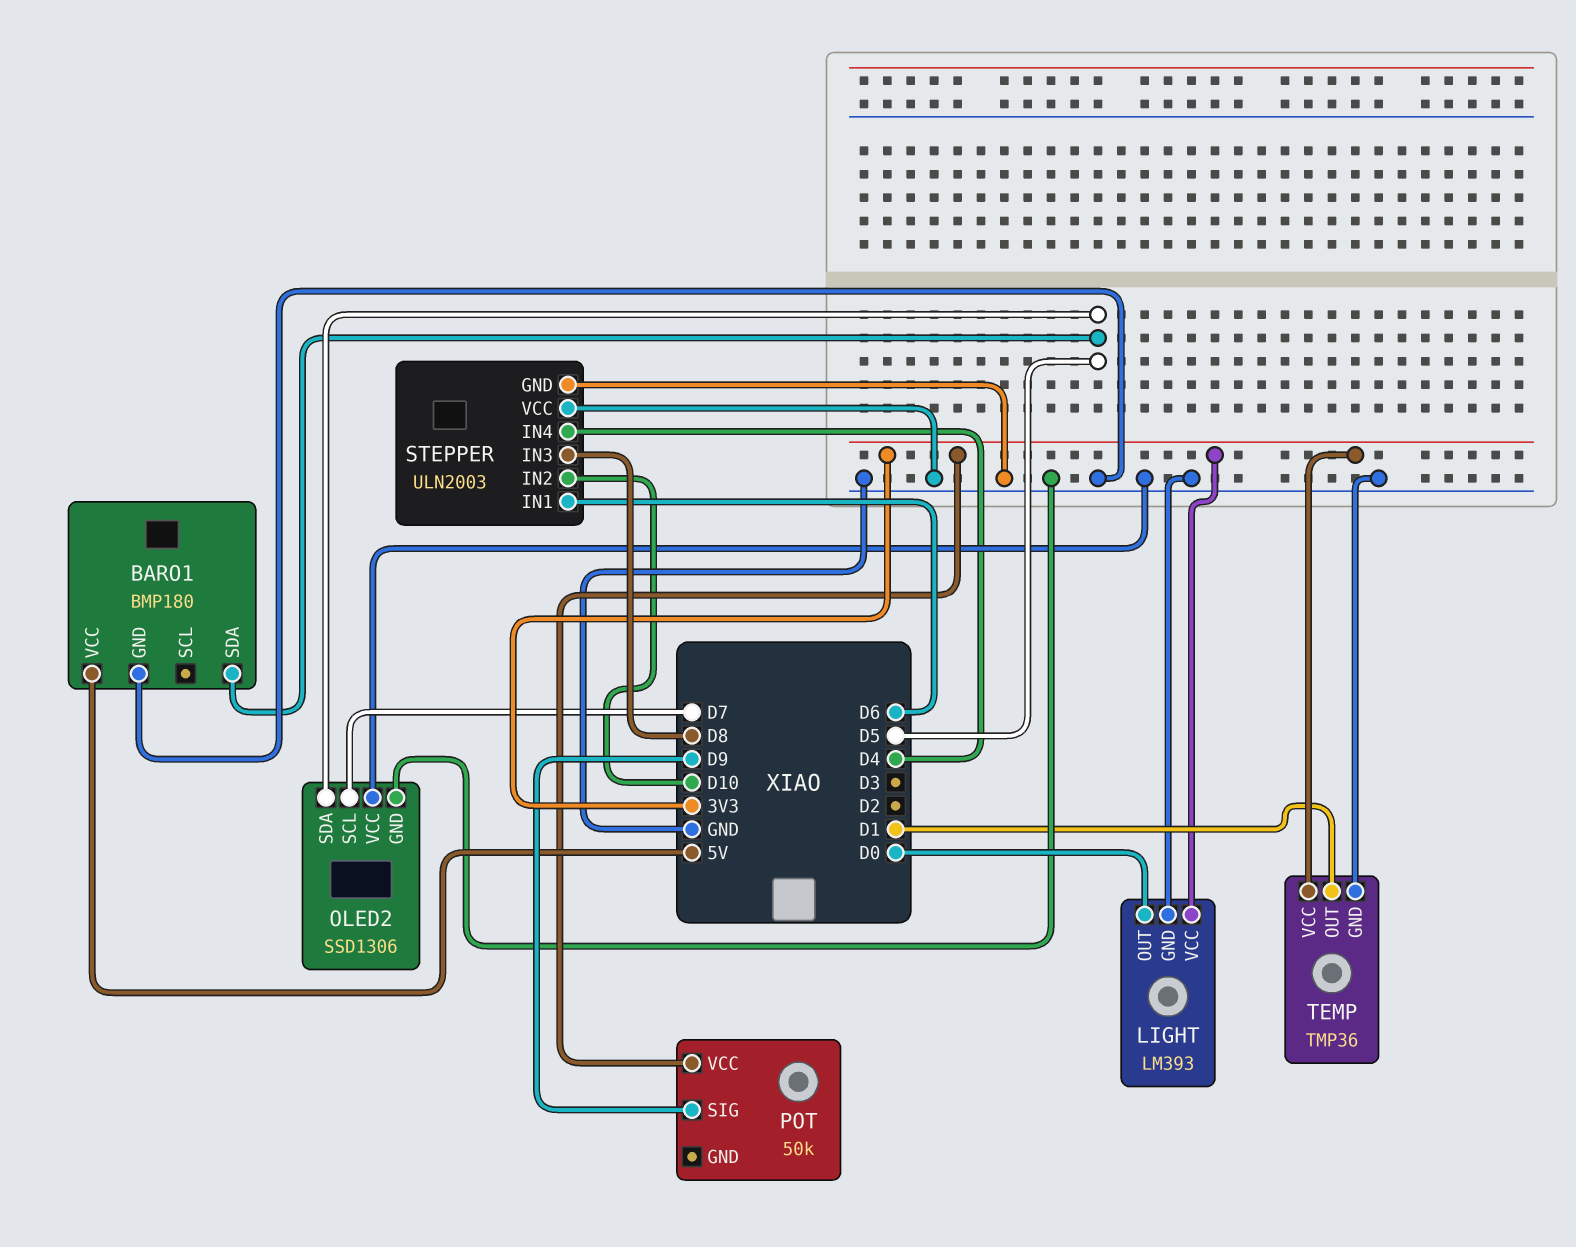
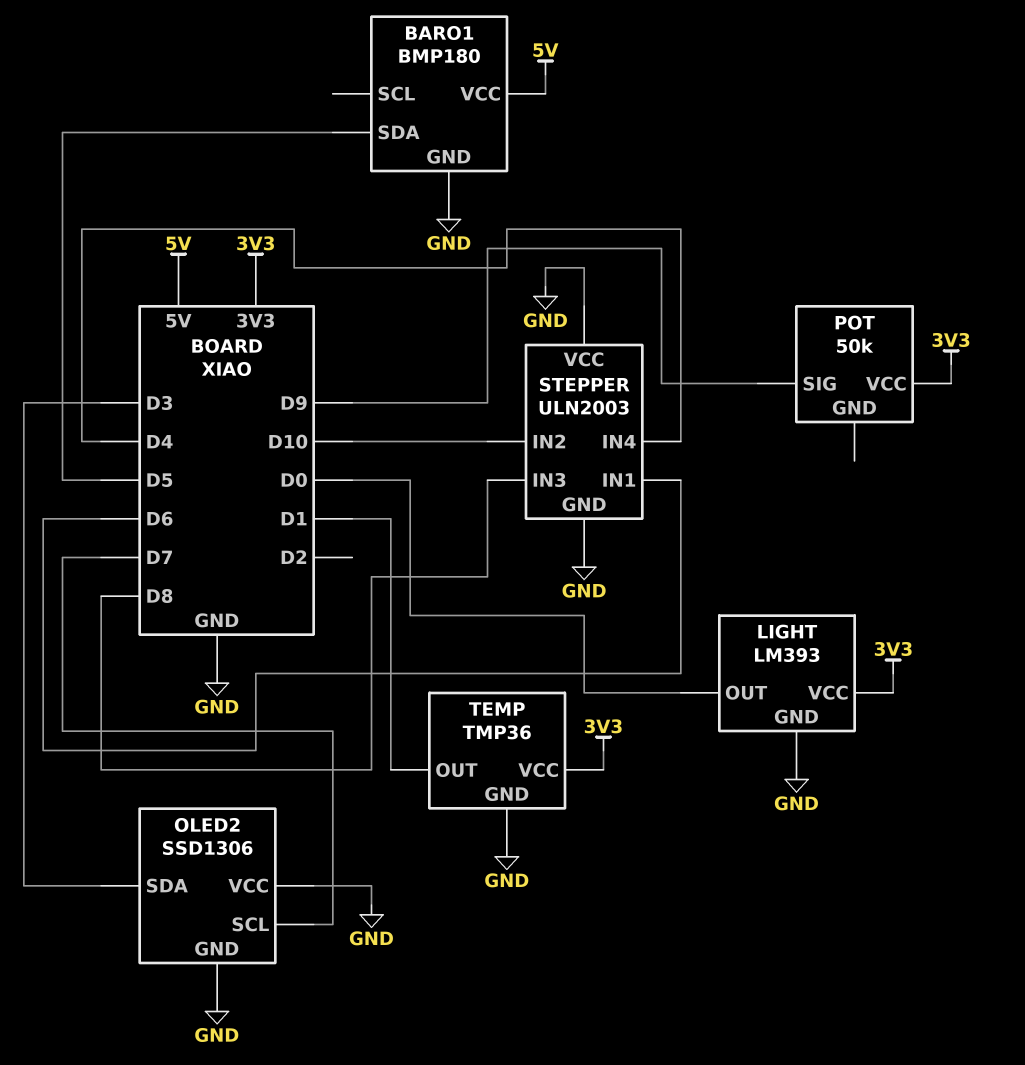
OLED2 pin SDA: D5 -> D3

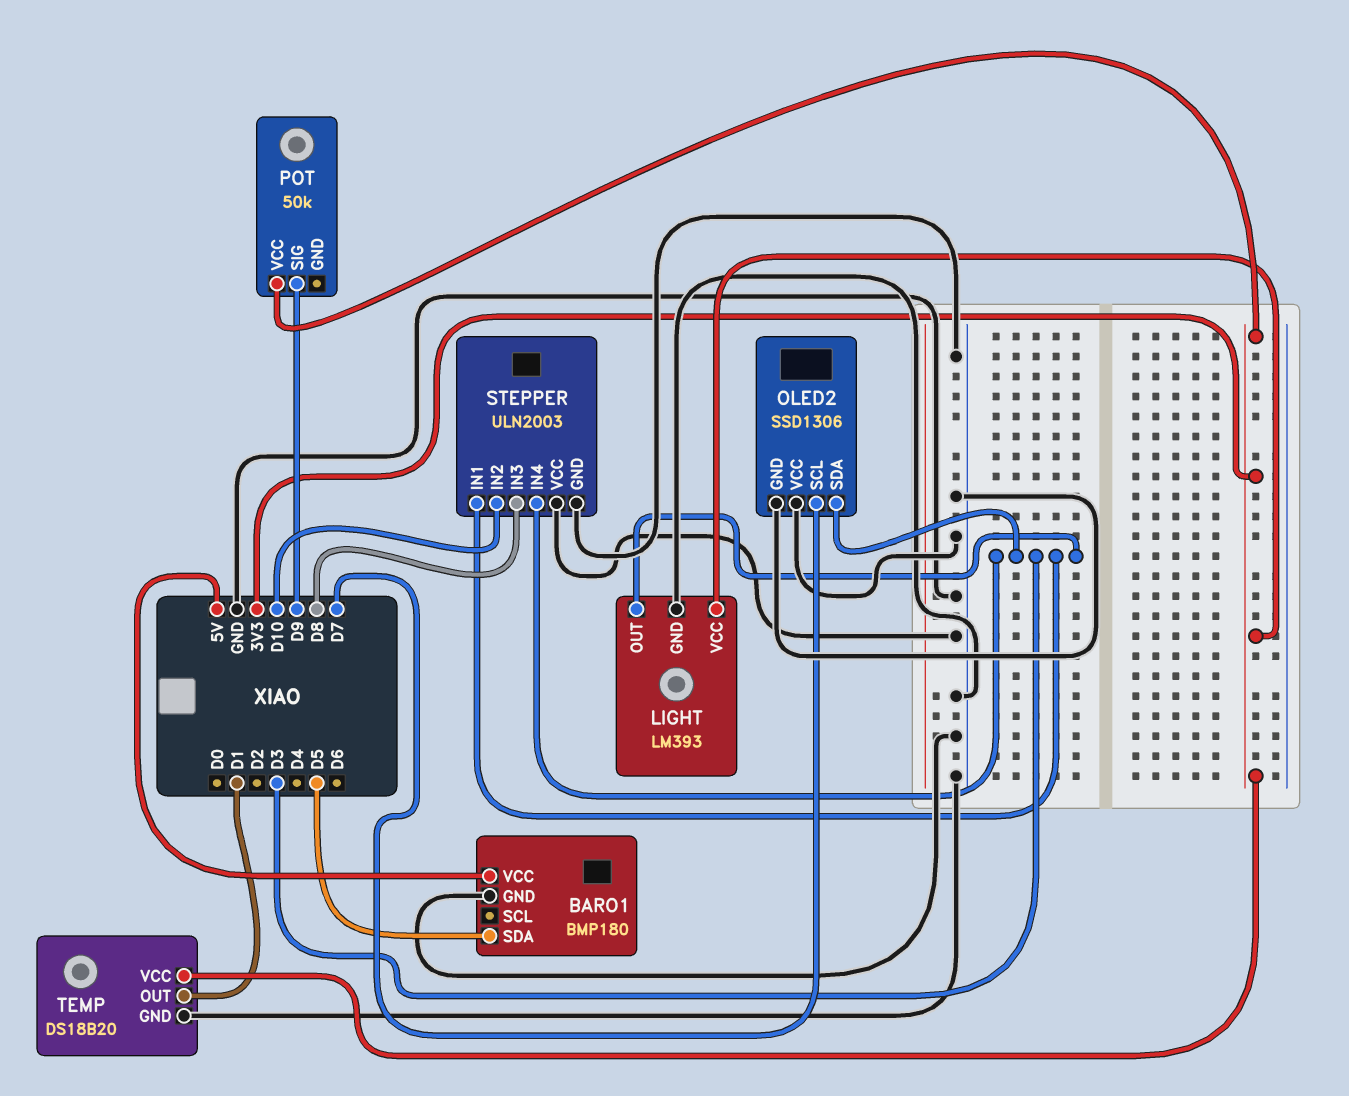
LIGHT pin OUT: D0 -> D3
STEPPER pin IN1: D6 -> D3
STEPPER pin IN4: D4 -> D3
TEMP: TMP36 -> DS18B20

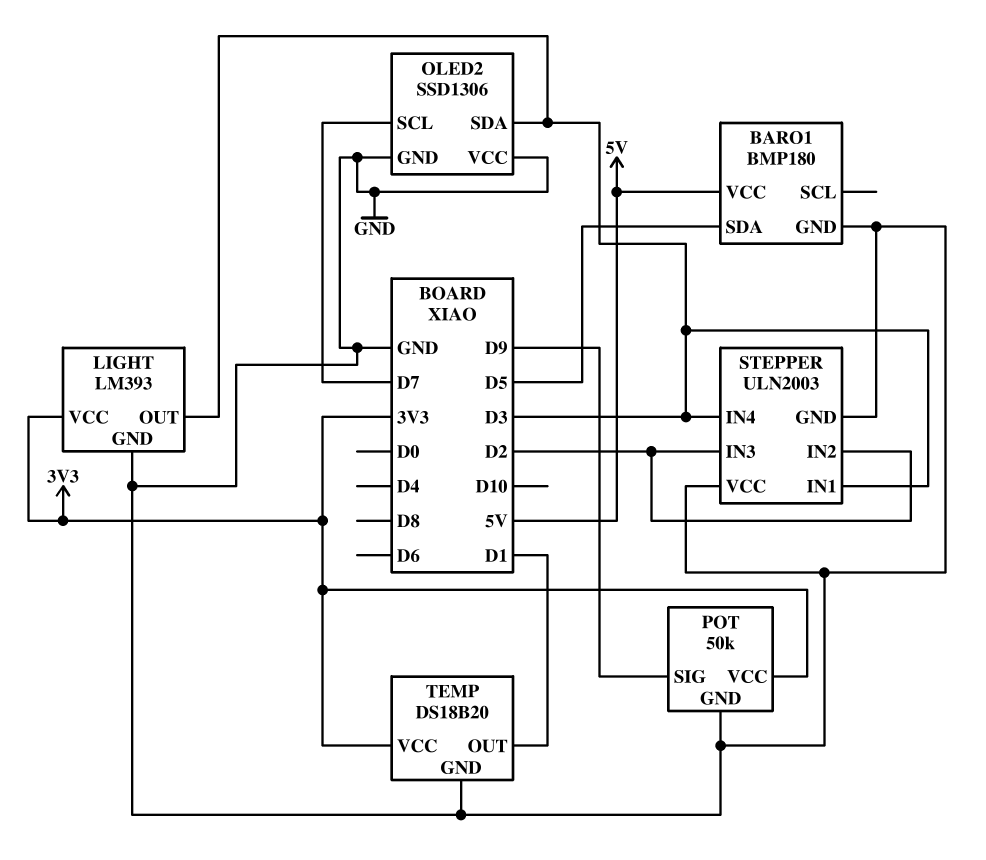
POT pin GND: none -> GND
STEPPER pin IN2: D10 -> D2
STEPPER pin IN3: D8 -> D2

